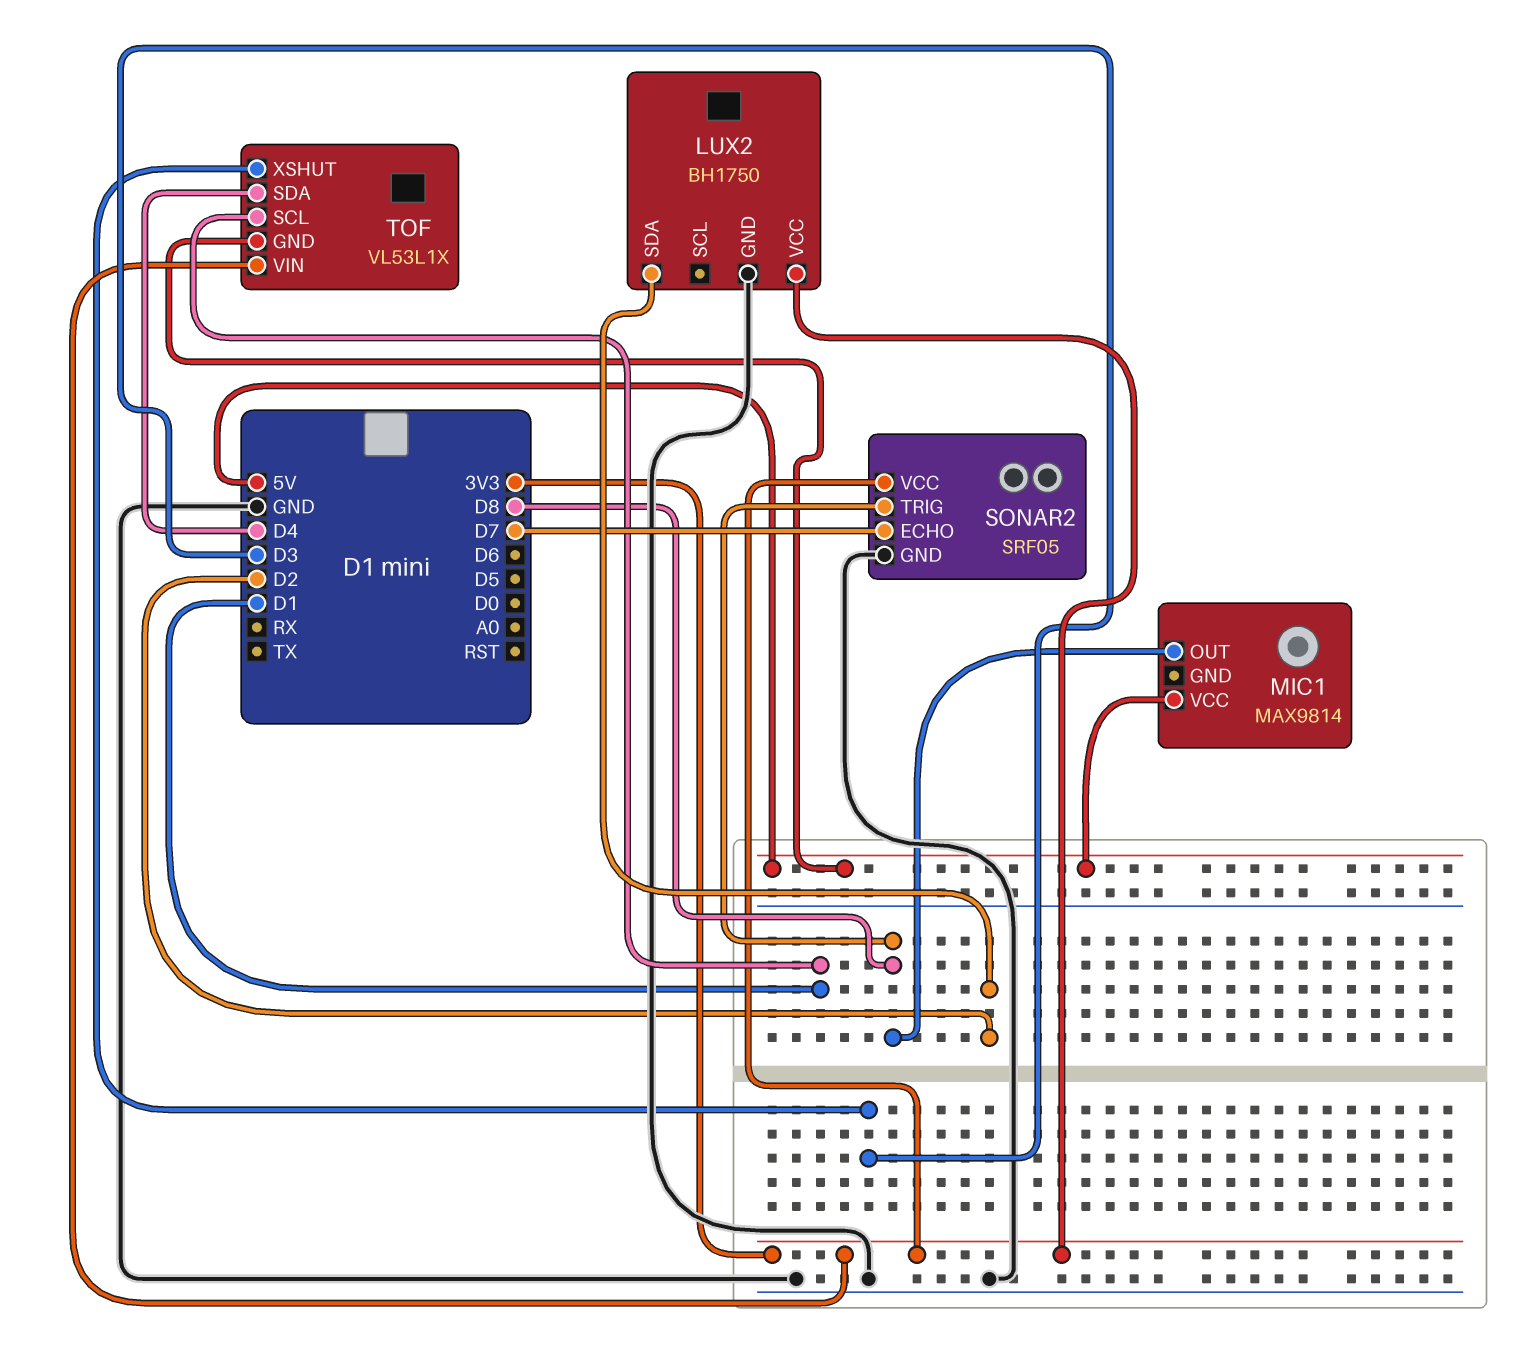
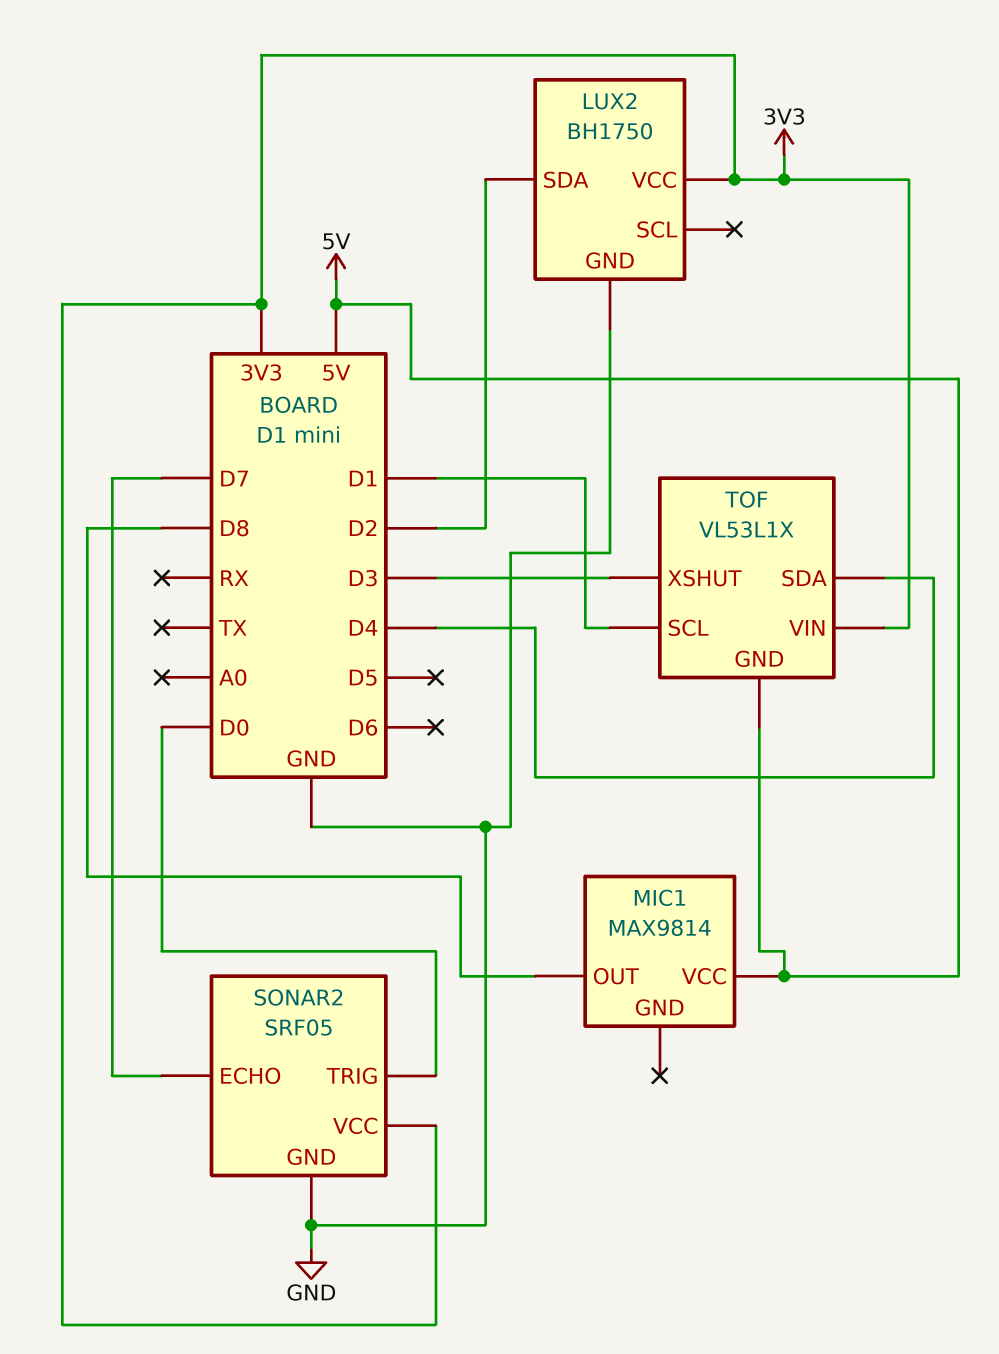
SONAR2 pin TRIG: D8 -> D0

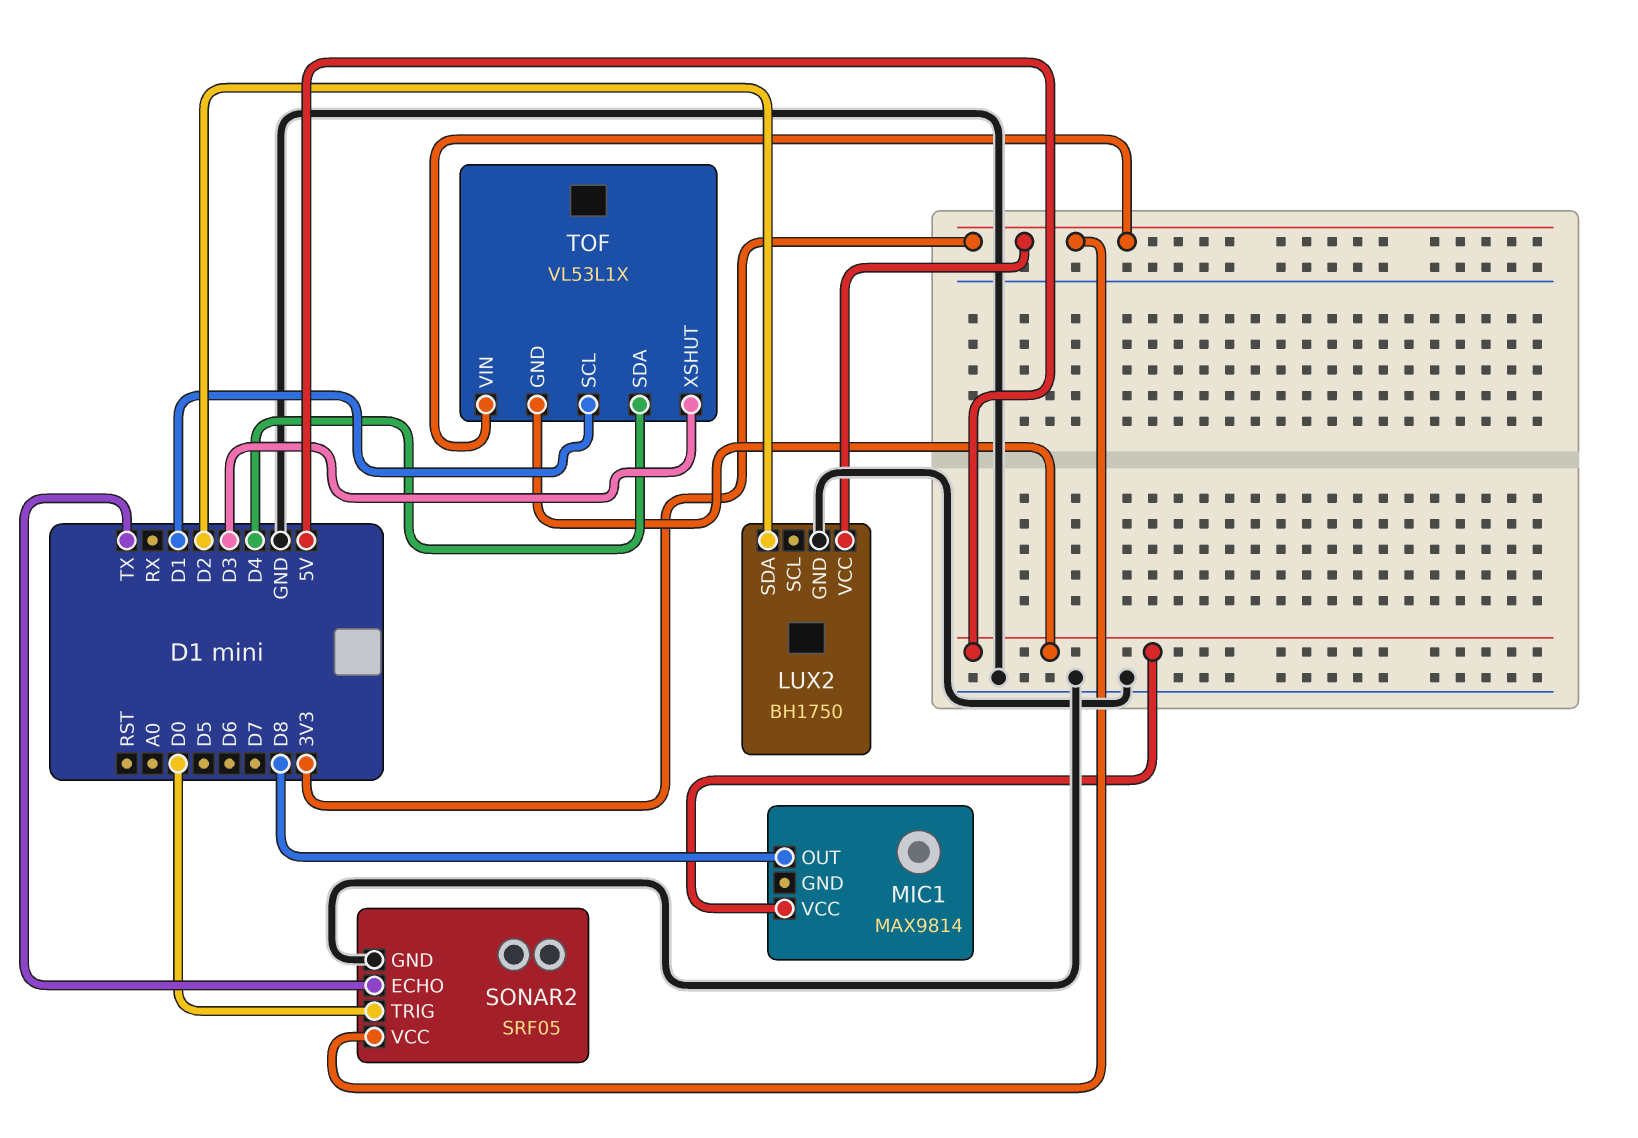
SONAR2 pin ECHO: D7 -> TX

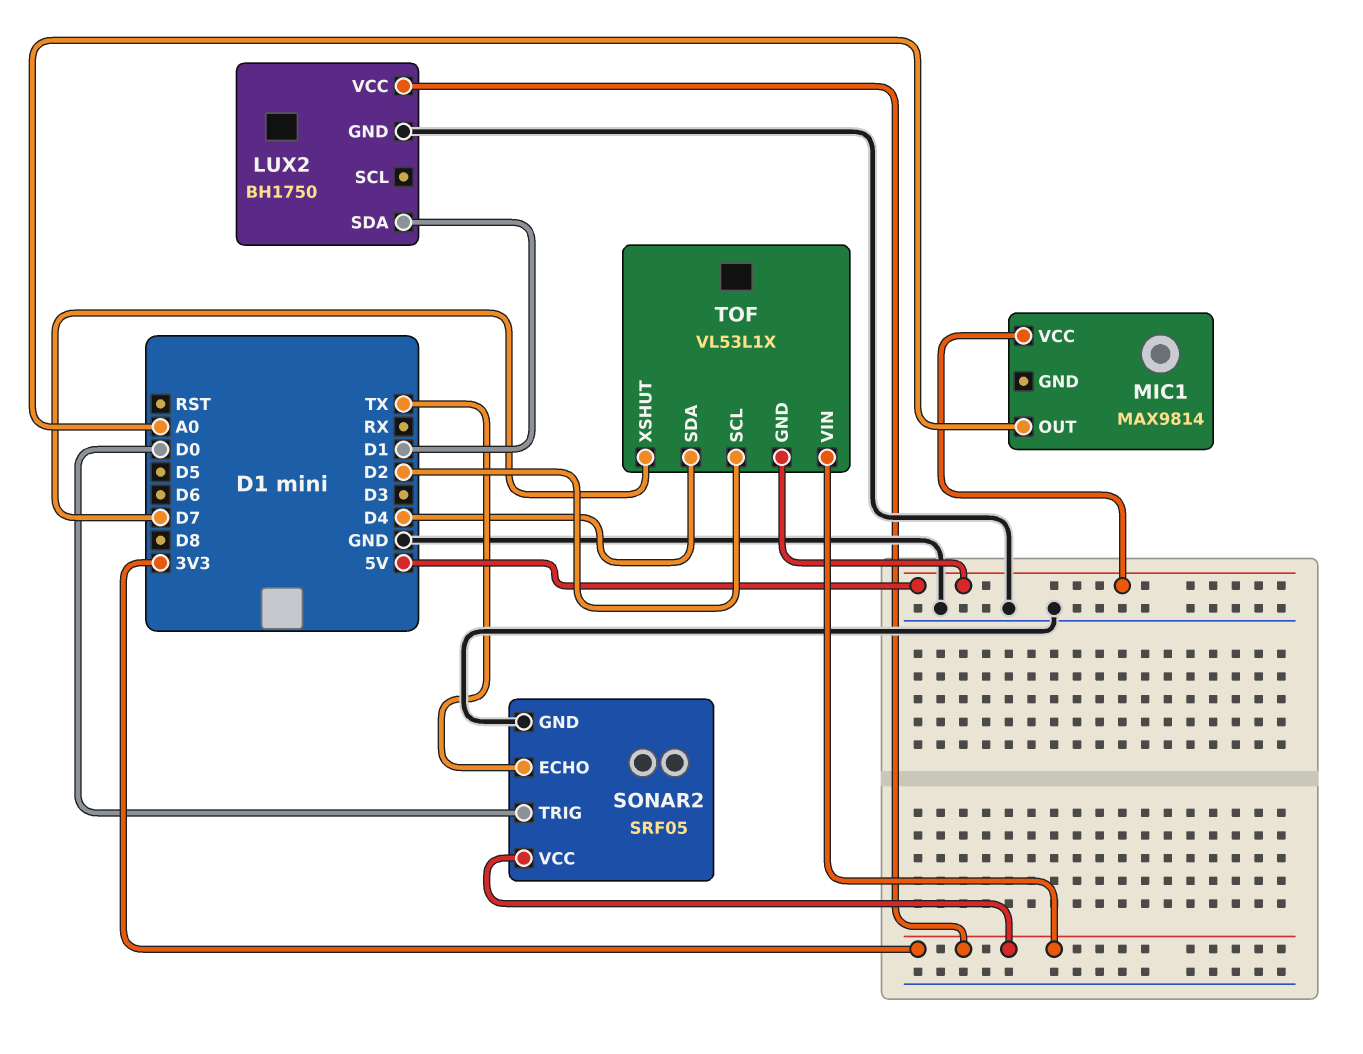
LUX2 pin SDA: D2 -> D1
MIC1 pin OUT: D8 -> A0
TOF pin SCL: D1 -> D2
TOF pin XSHUT: D3 -> D7

